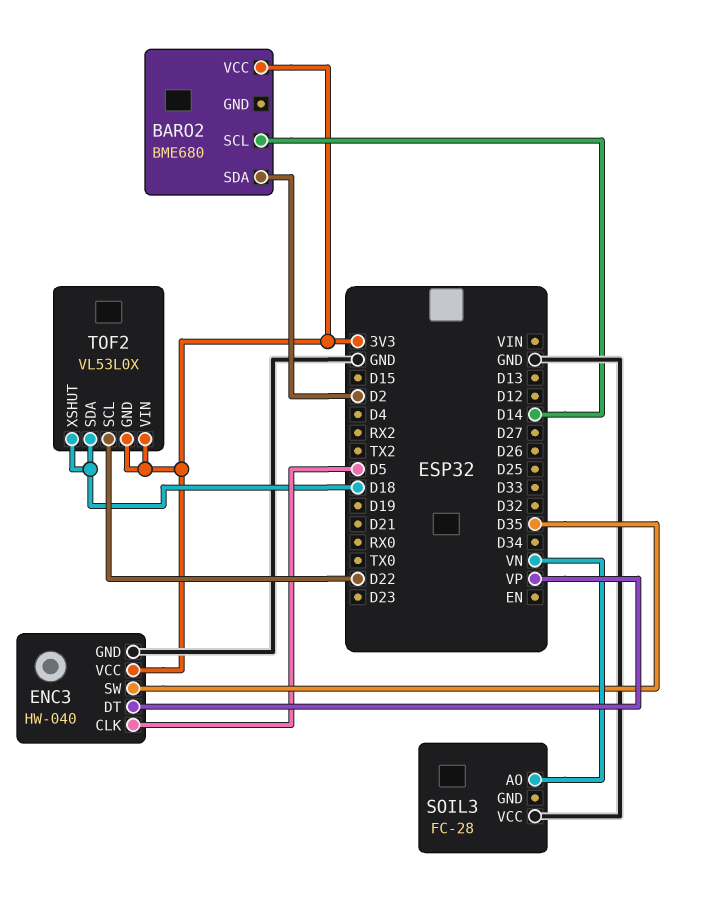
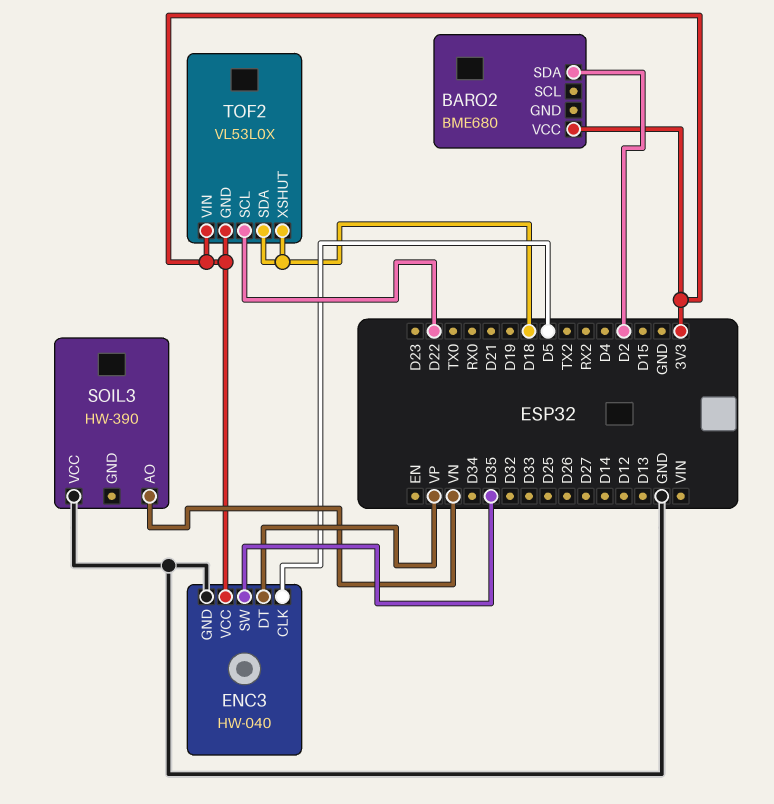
BARO2 pin SCL: D14 -> none
SOIL3: FC-28 -> HW-390

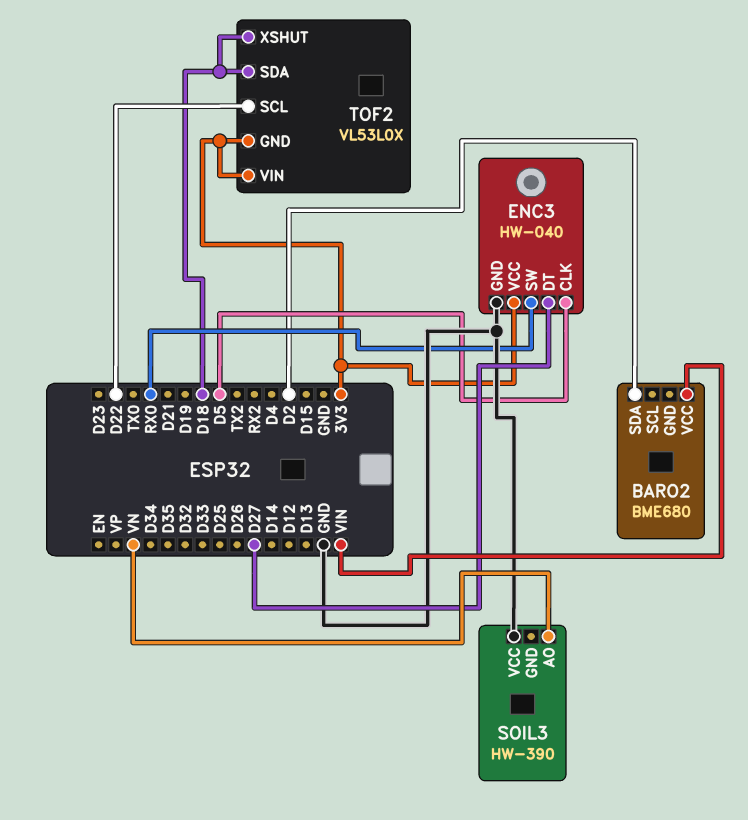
BARO2 pin VCC: 3V3 -> VIN
ENC3 pin DT: VP -> D27
ENC3 pin SW: D35 -> RX0

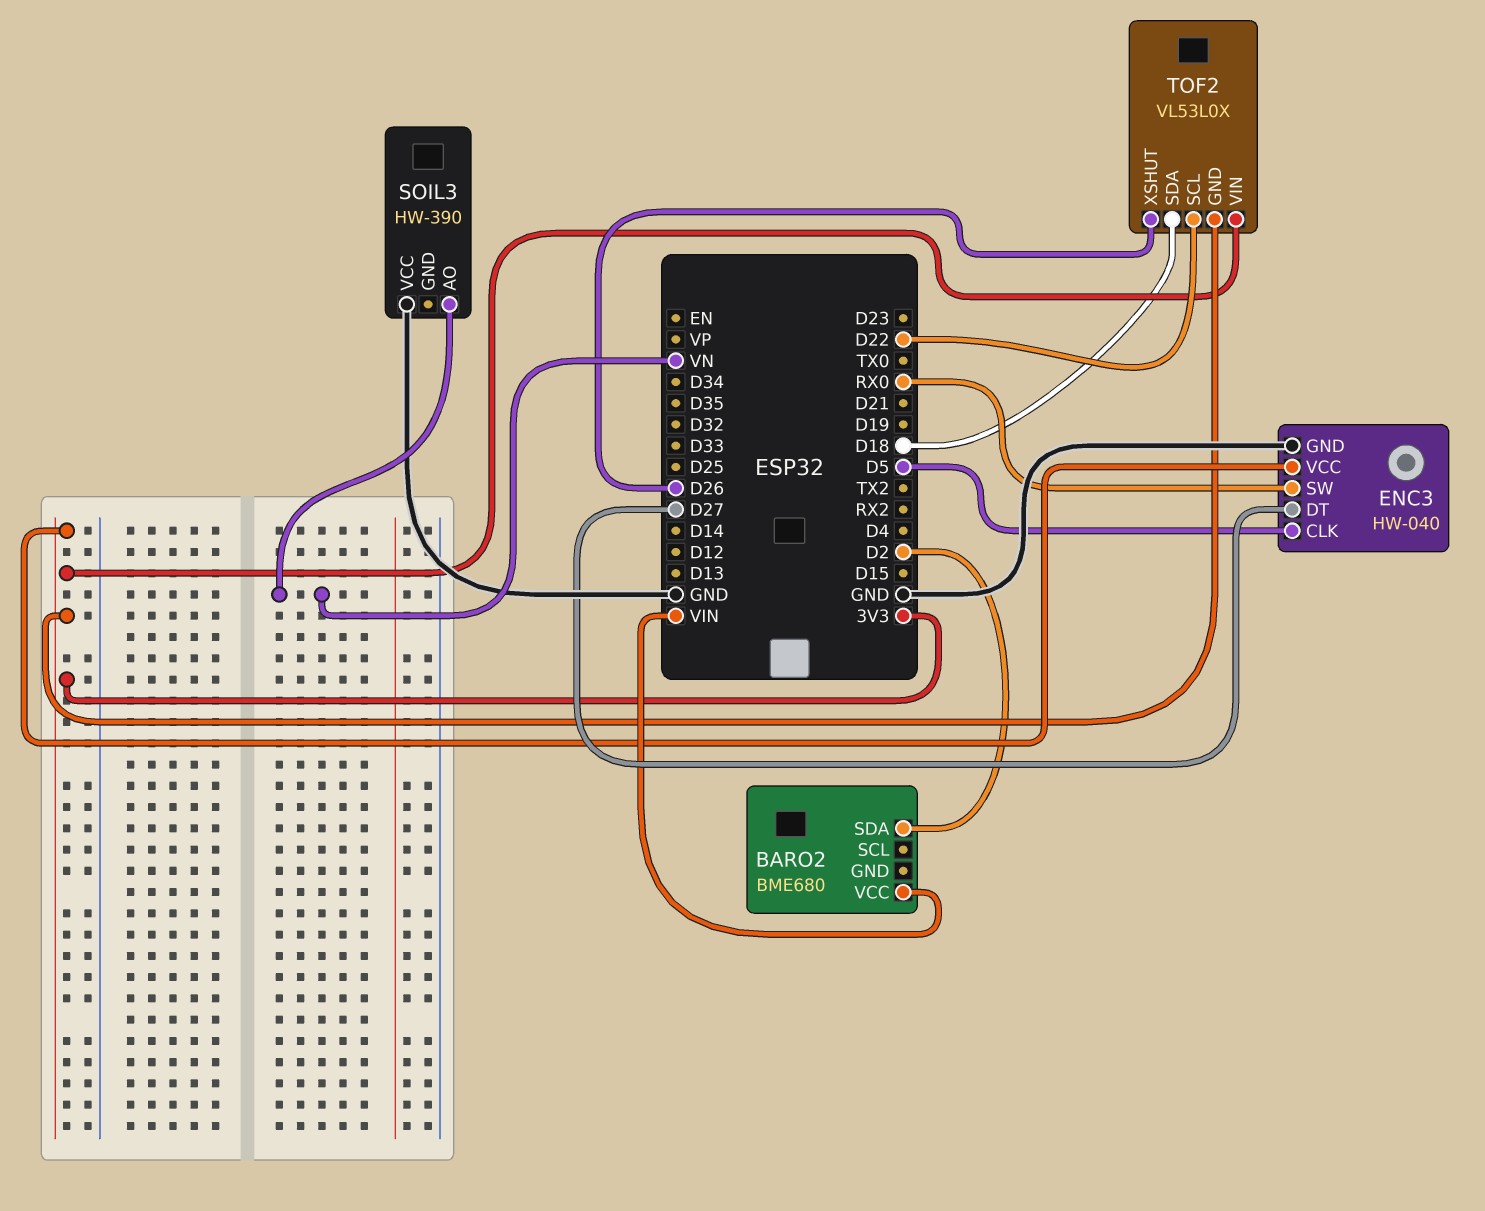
TOF2 pin XSHUT: D18 -> D26

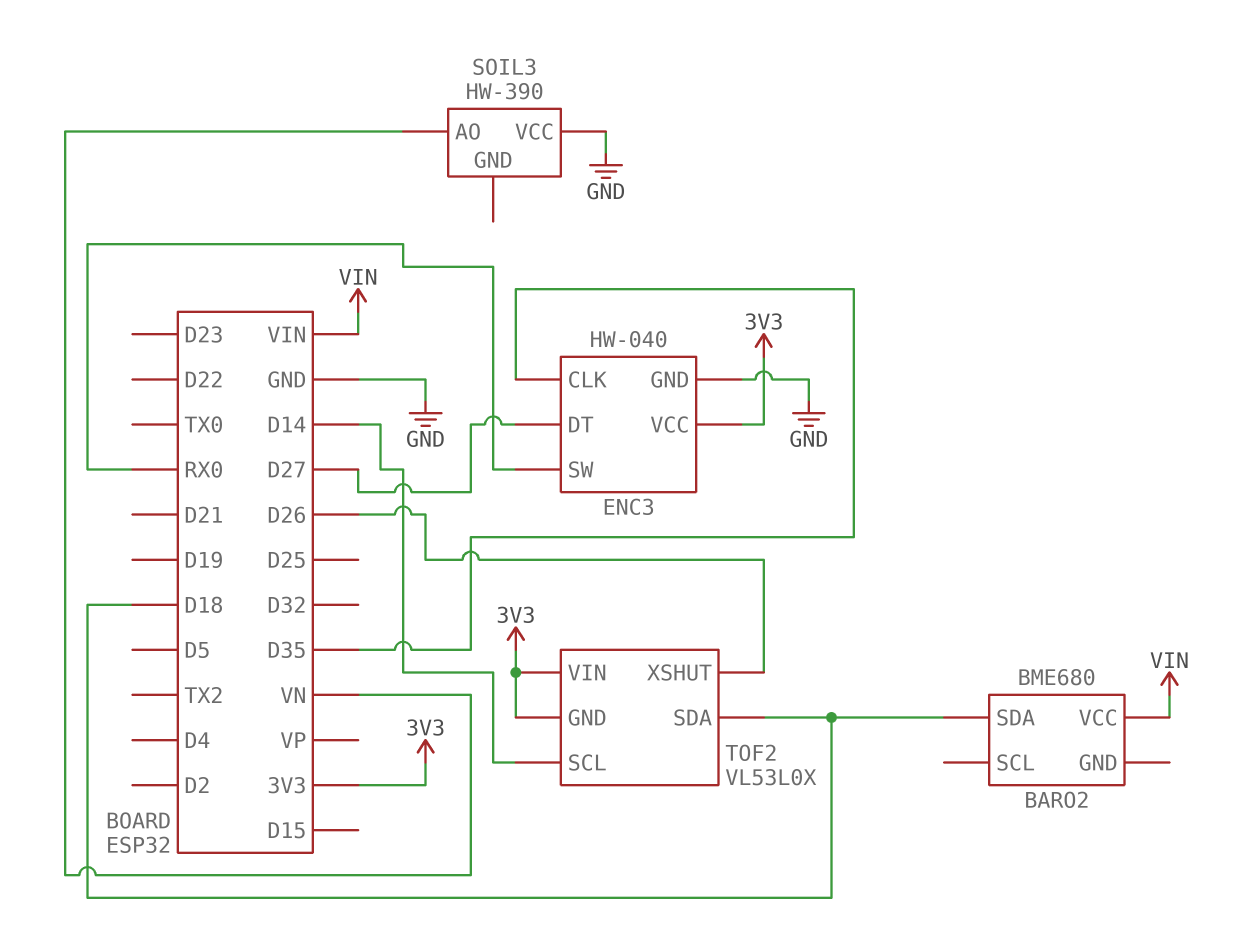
BARO2 pin SDA: D2 -> D18
ENC3 pin CLK: D5 -> D35
TOF2 pin SCL: D22 -> D14

